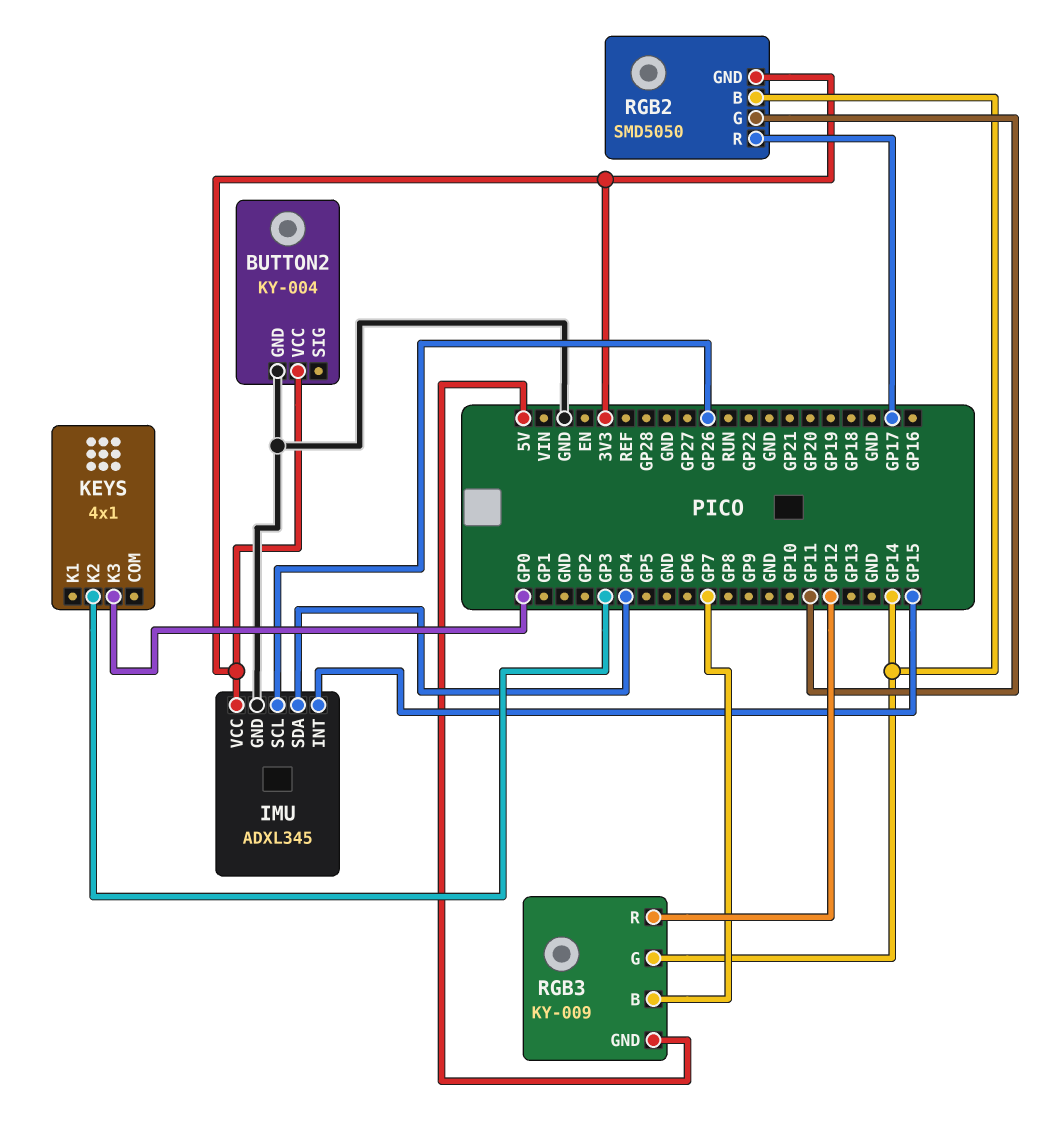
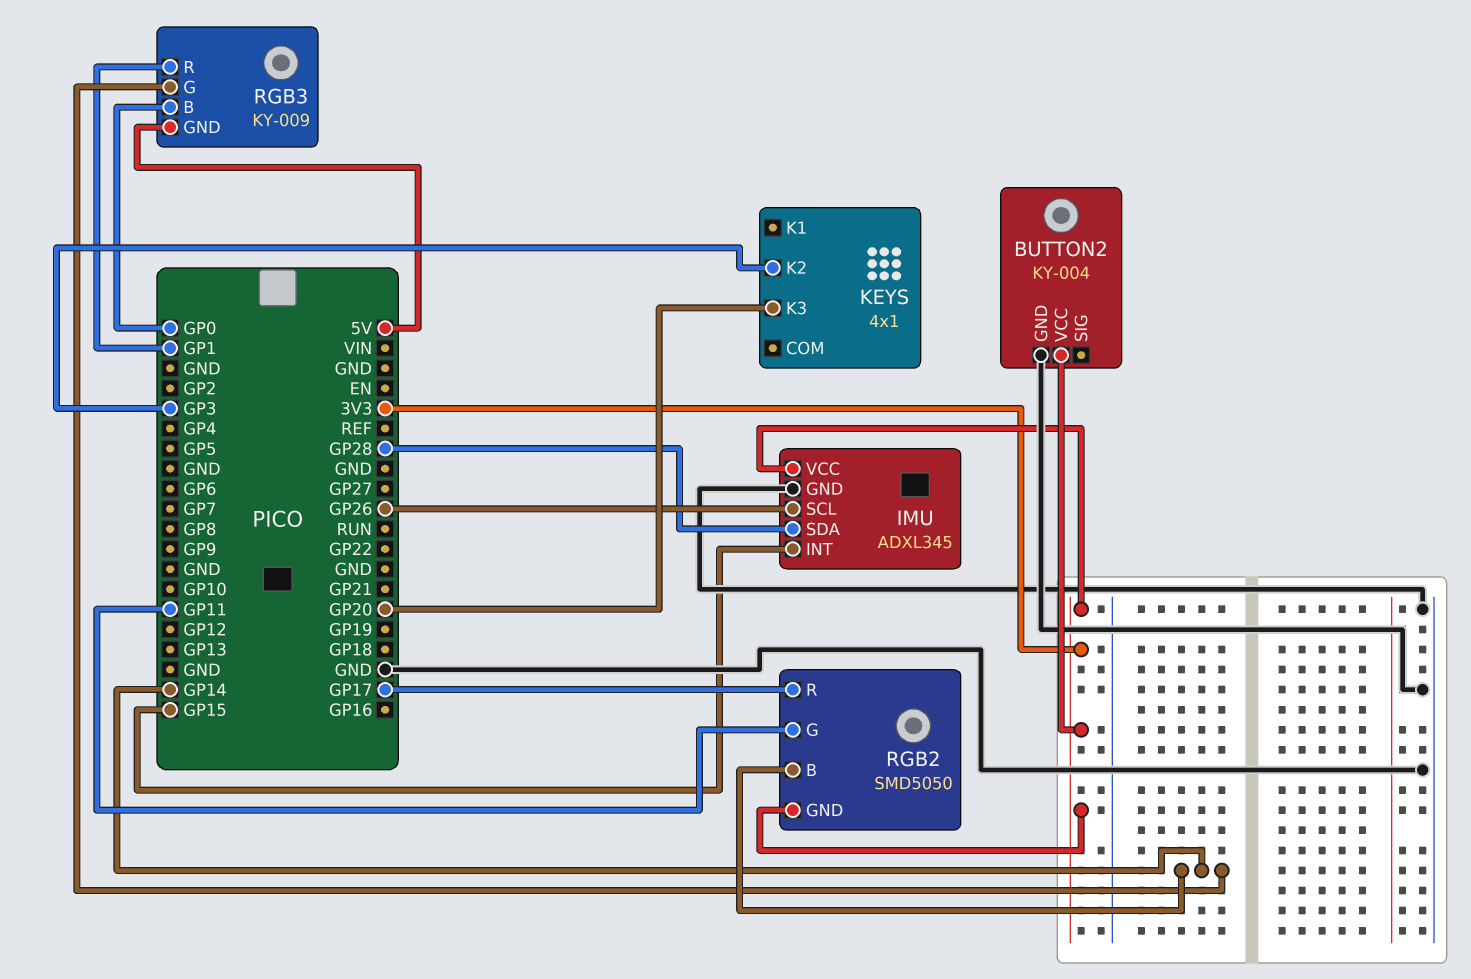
IMU pin SDA: GP4 -> GP28
KEYS pin K3: GP0 -> GP20
RGB3 pin B: GP7 -> GP0
RGB3 pin R: GP12 -> GP1

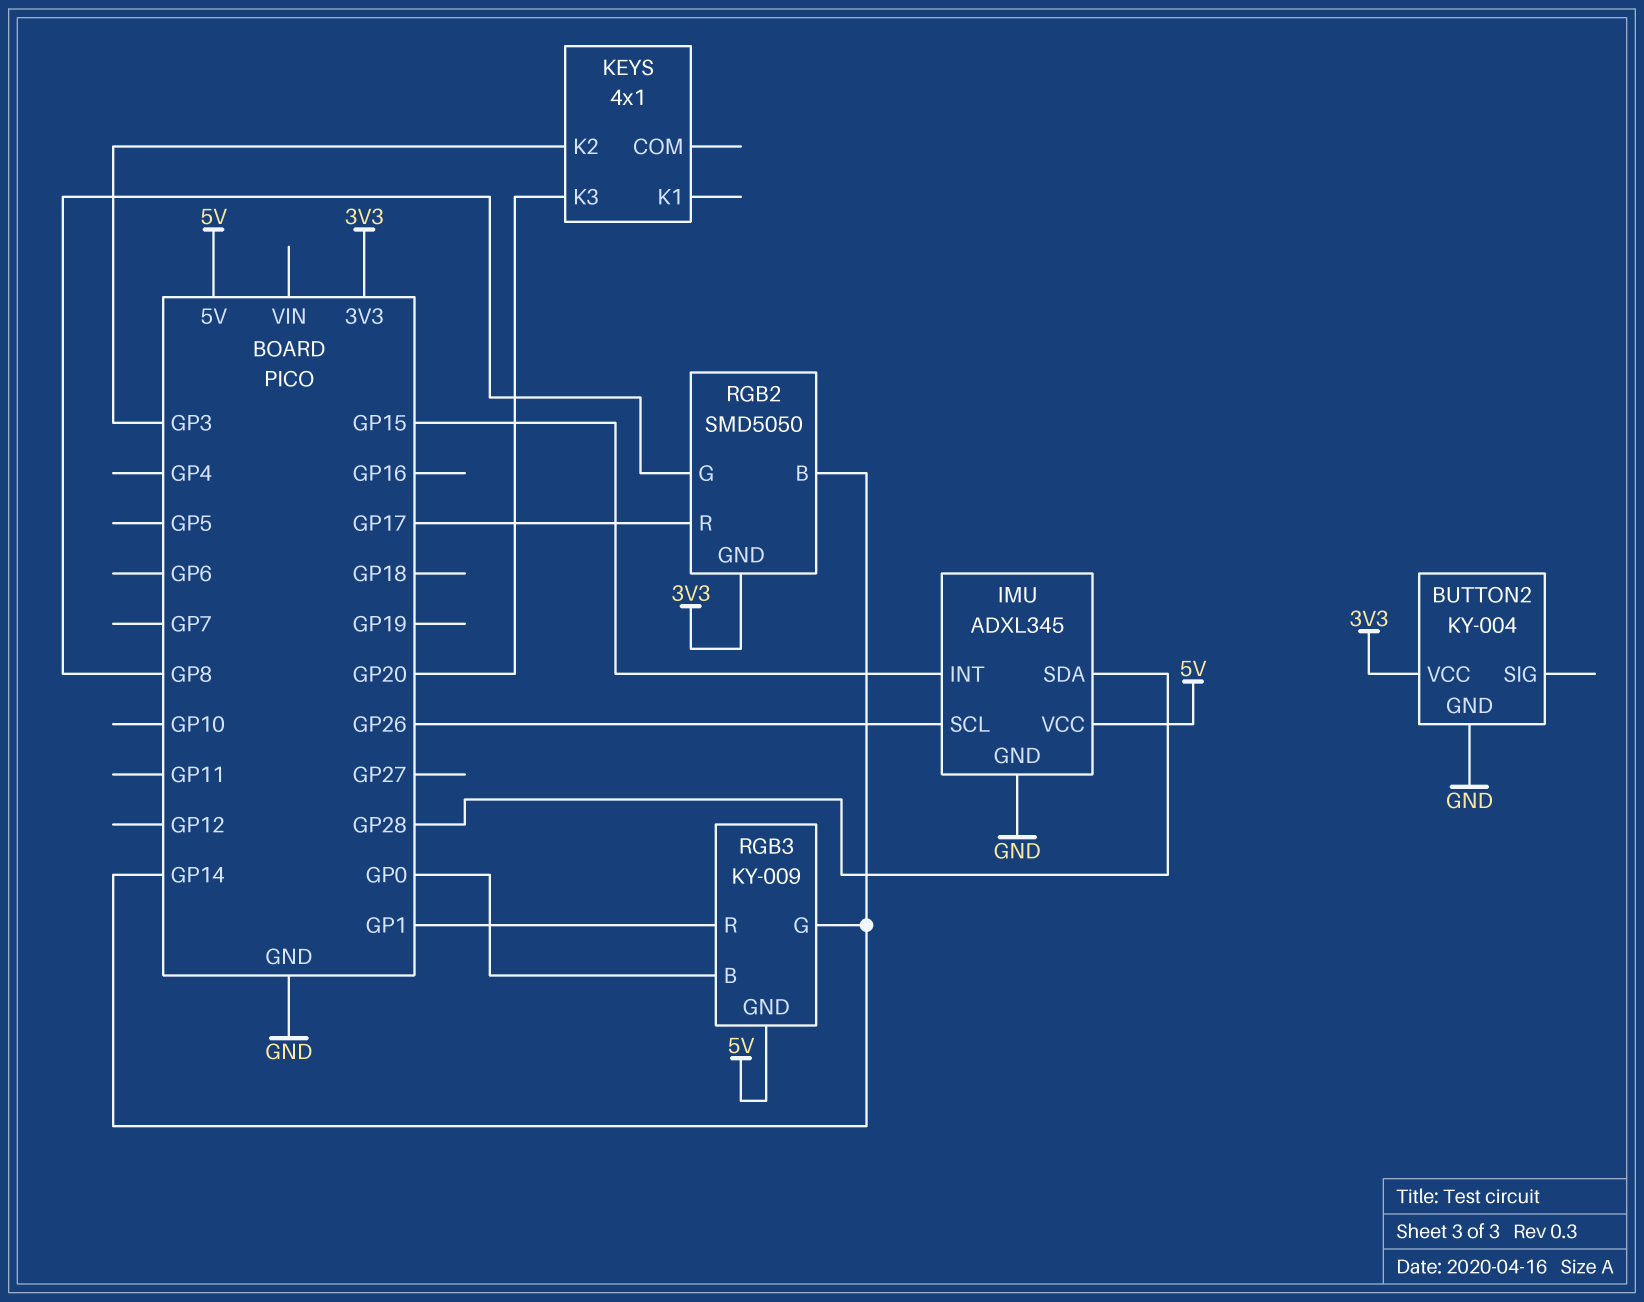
IMU pin VCC: 3V3 -> 5V
RGB2 pin G: GP11 -> GP8

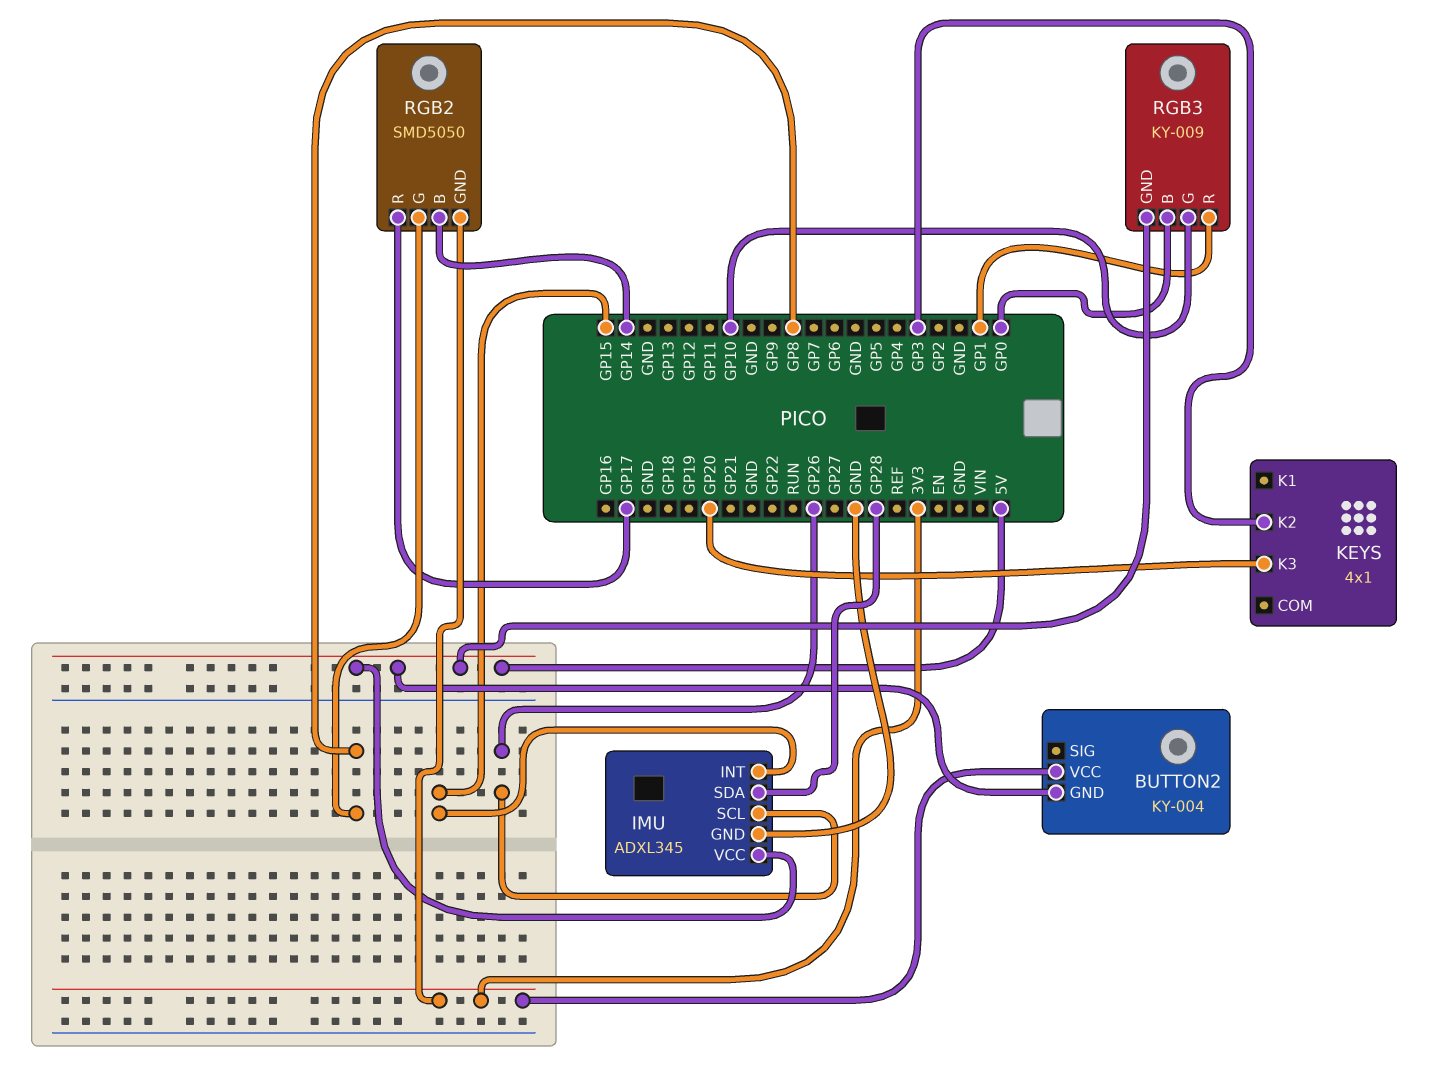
BUTTON2 pin GND: GND -> 5V
RGB3 pin G: GP14 -> GP10

